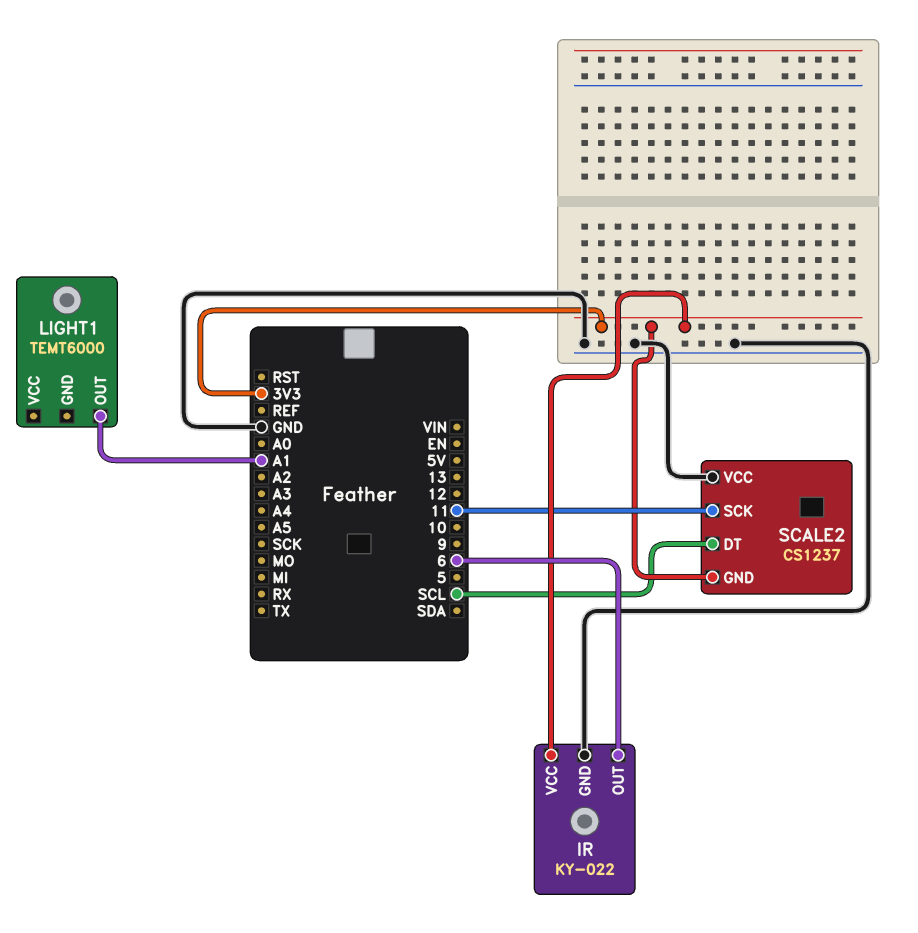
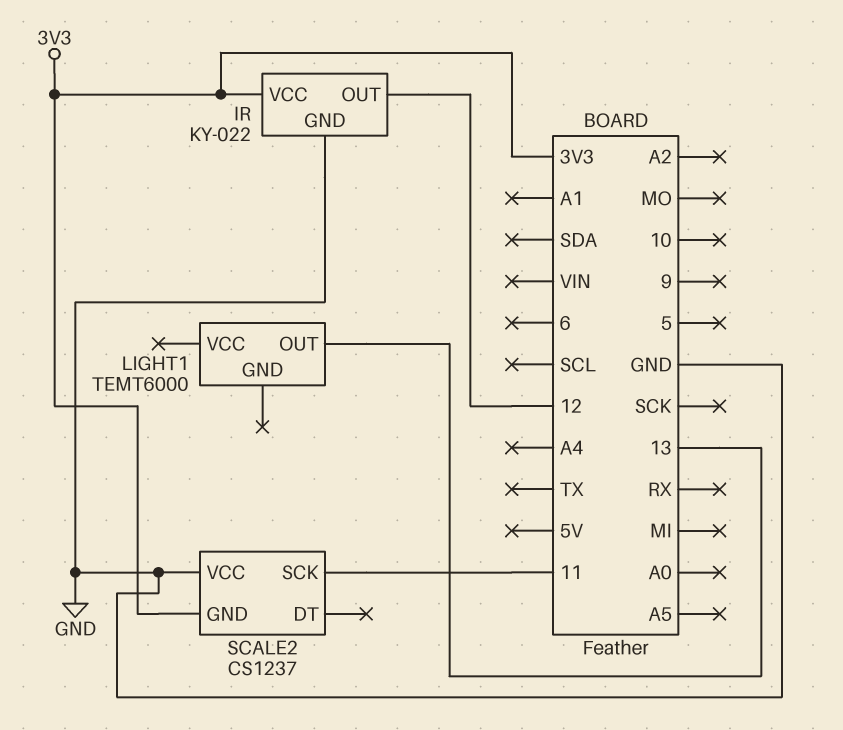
IR pin OUT: 6 -> 12
LIGHT1 pin OUT: A1 -> 13
SCALE2 pin DT: SCL -> none

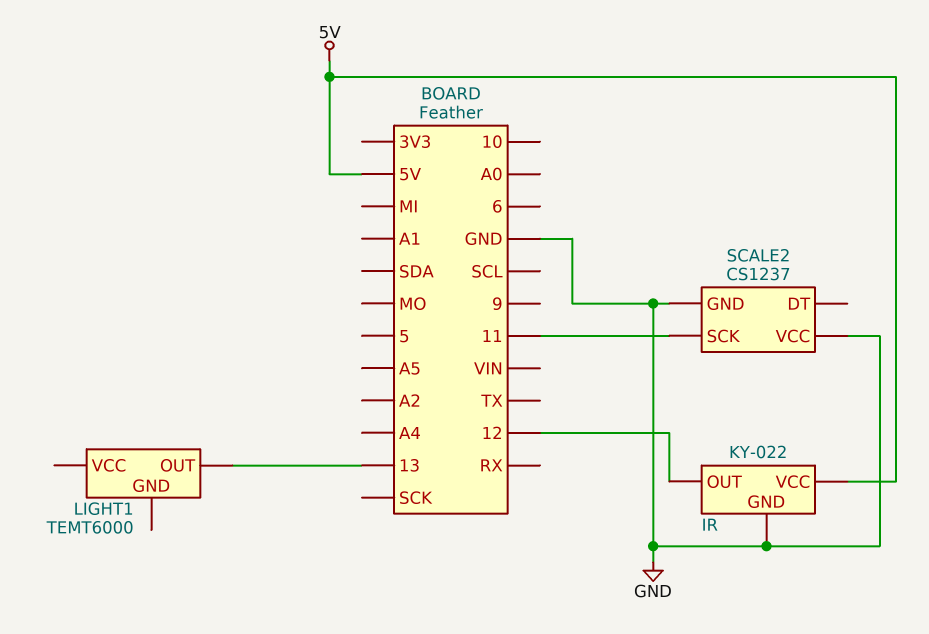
IR pin VCC: 3V3 -> 5V
SCALE2 pin GND: 3V3 -> GND

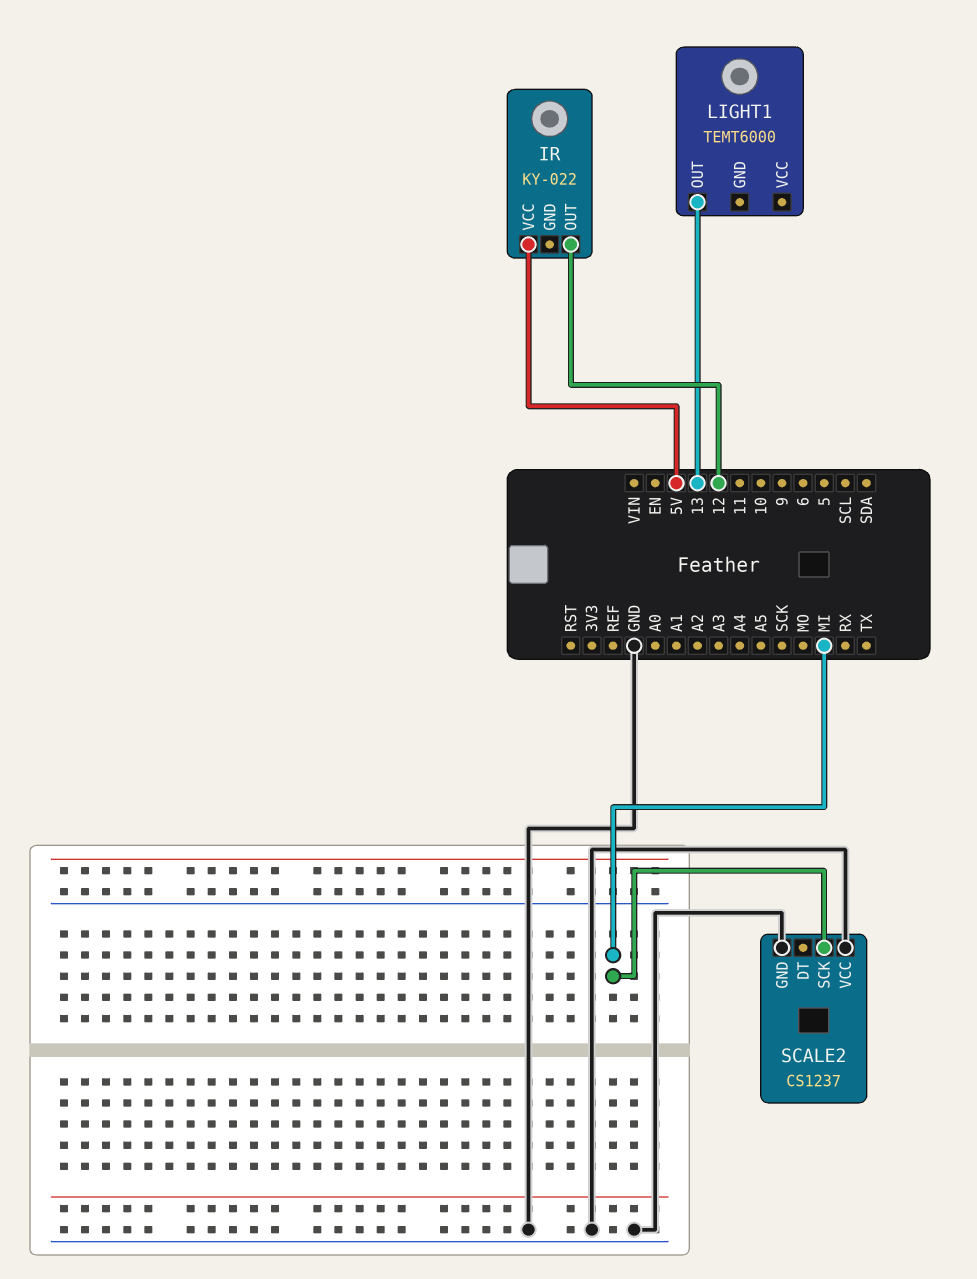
IR pin GND: GND -> none
SCALE2 pin SCK: 11 -> MI

